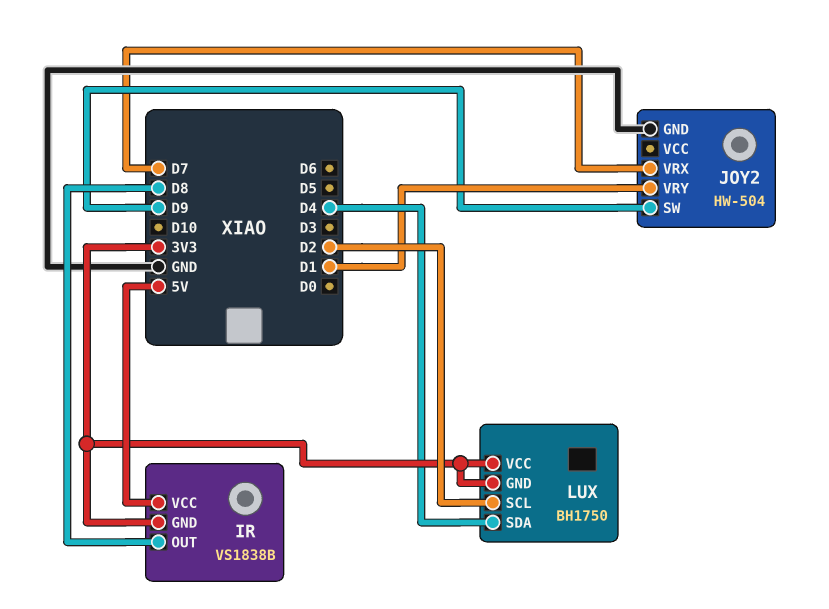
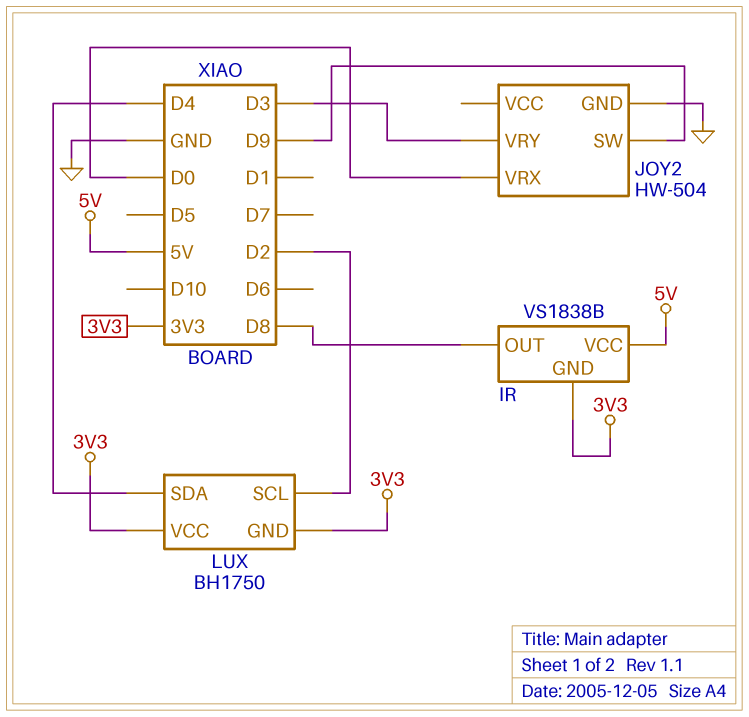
JOY2 pin VRX: D7 -> D0
JOY2 pin VRY: D1 -> D3

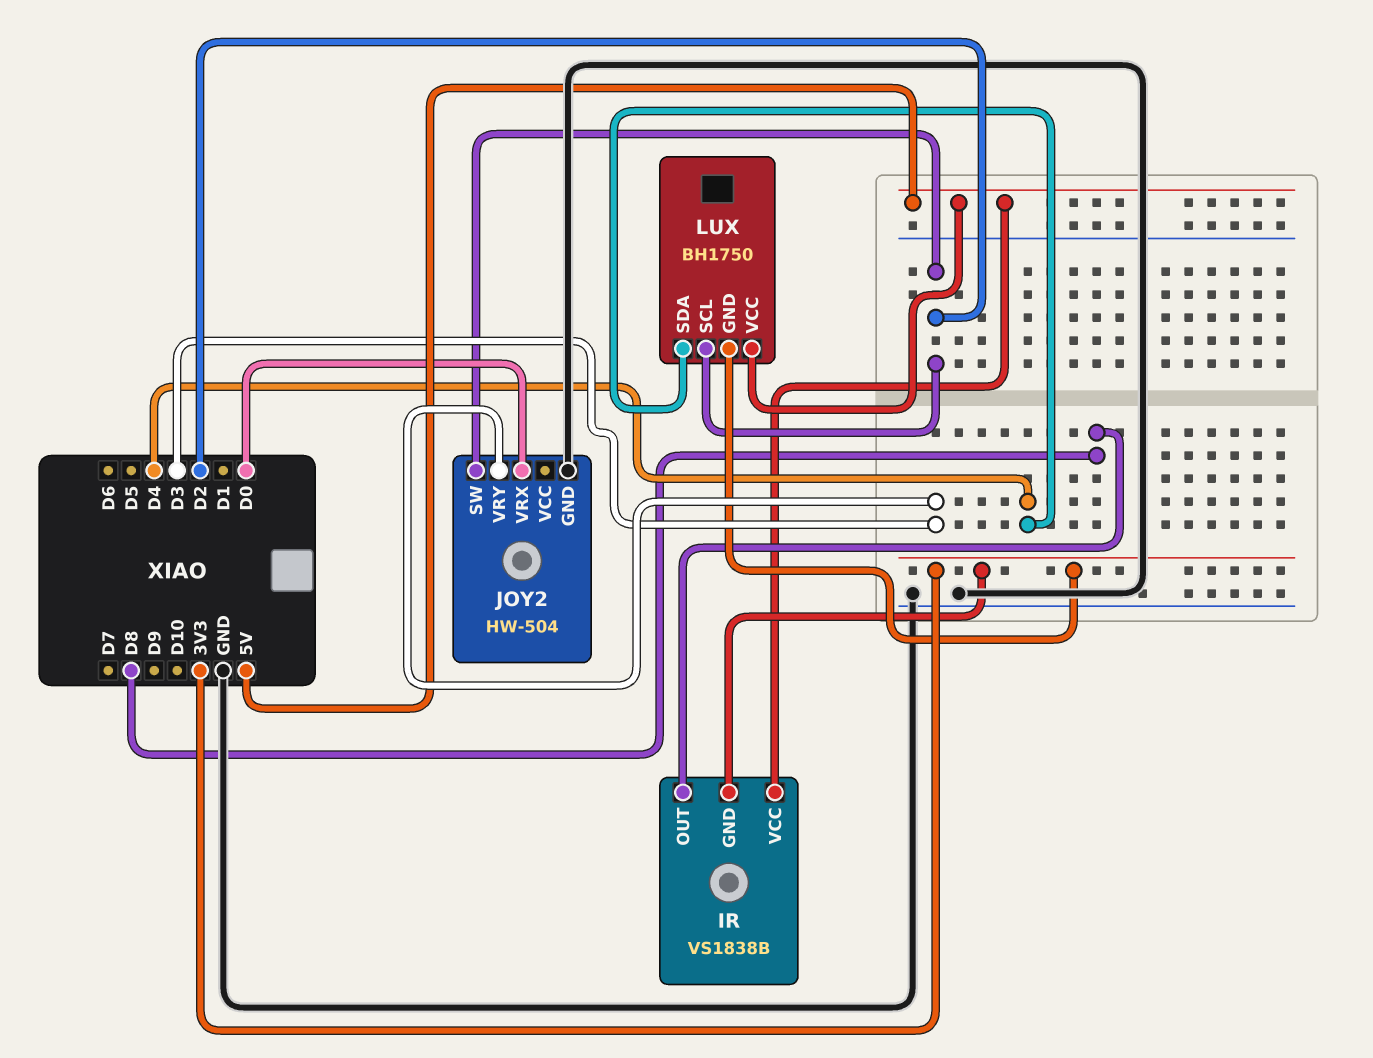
JOY2 pin SW: D9 -> D2
LUX pin VCC: 3V3 -> 5V

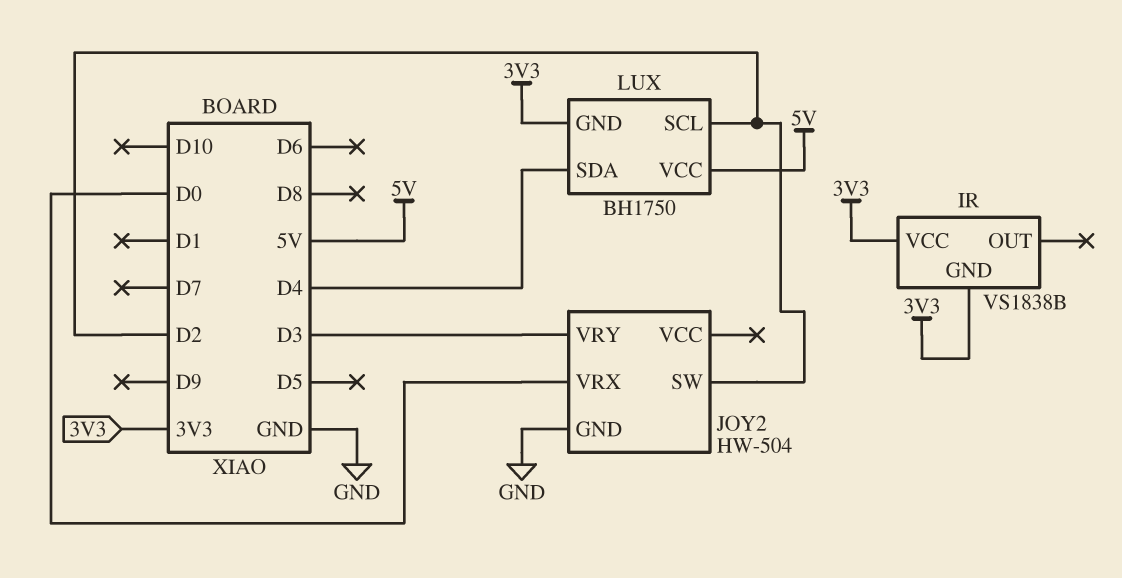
IR pin OUT: D8 -> none
IR pin VCC: 5V -> 3V3

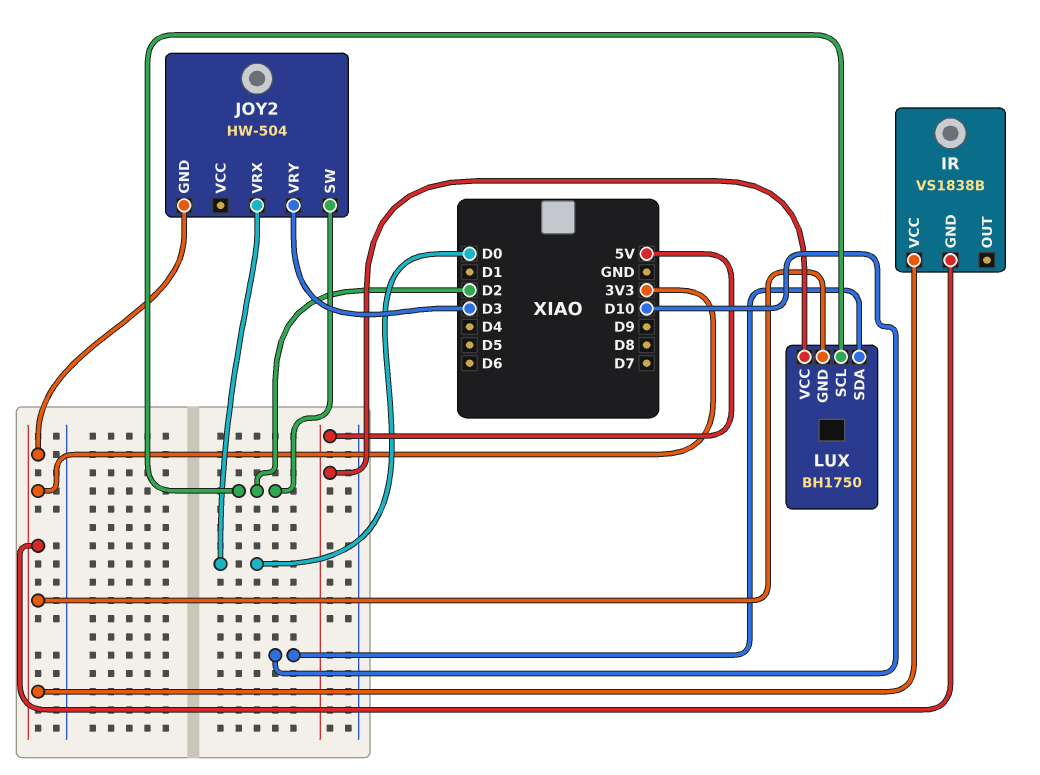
JOY2 pin GND: GND -> 3V3
LUX pin SDA: D4 -> D10

